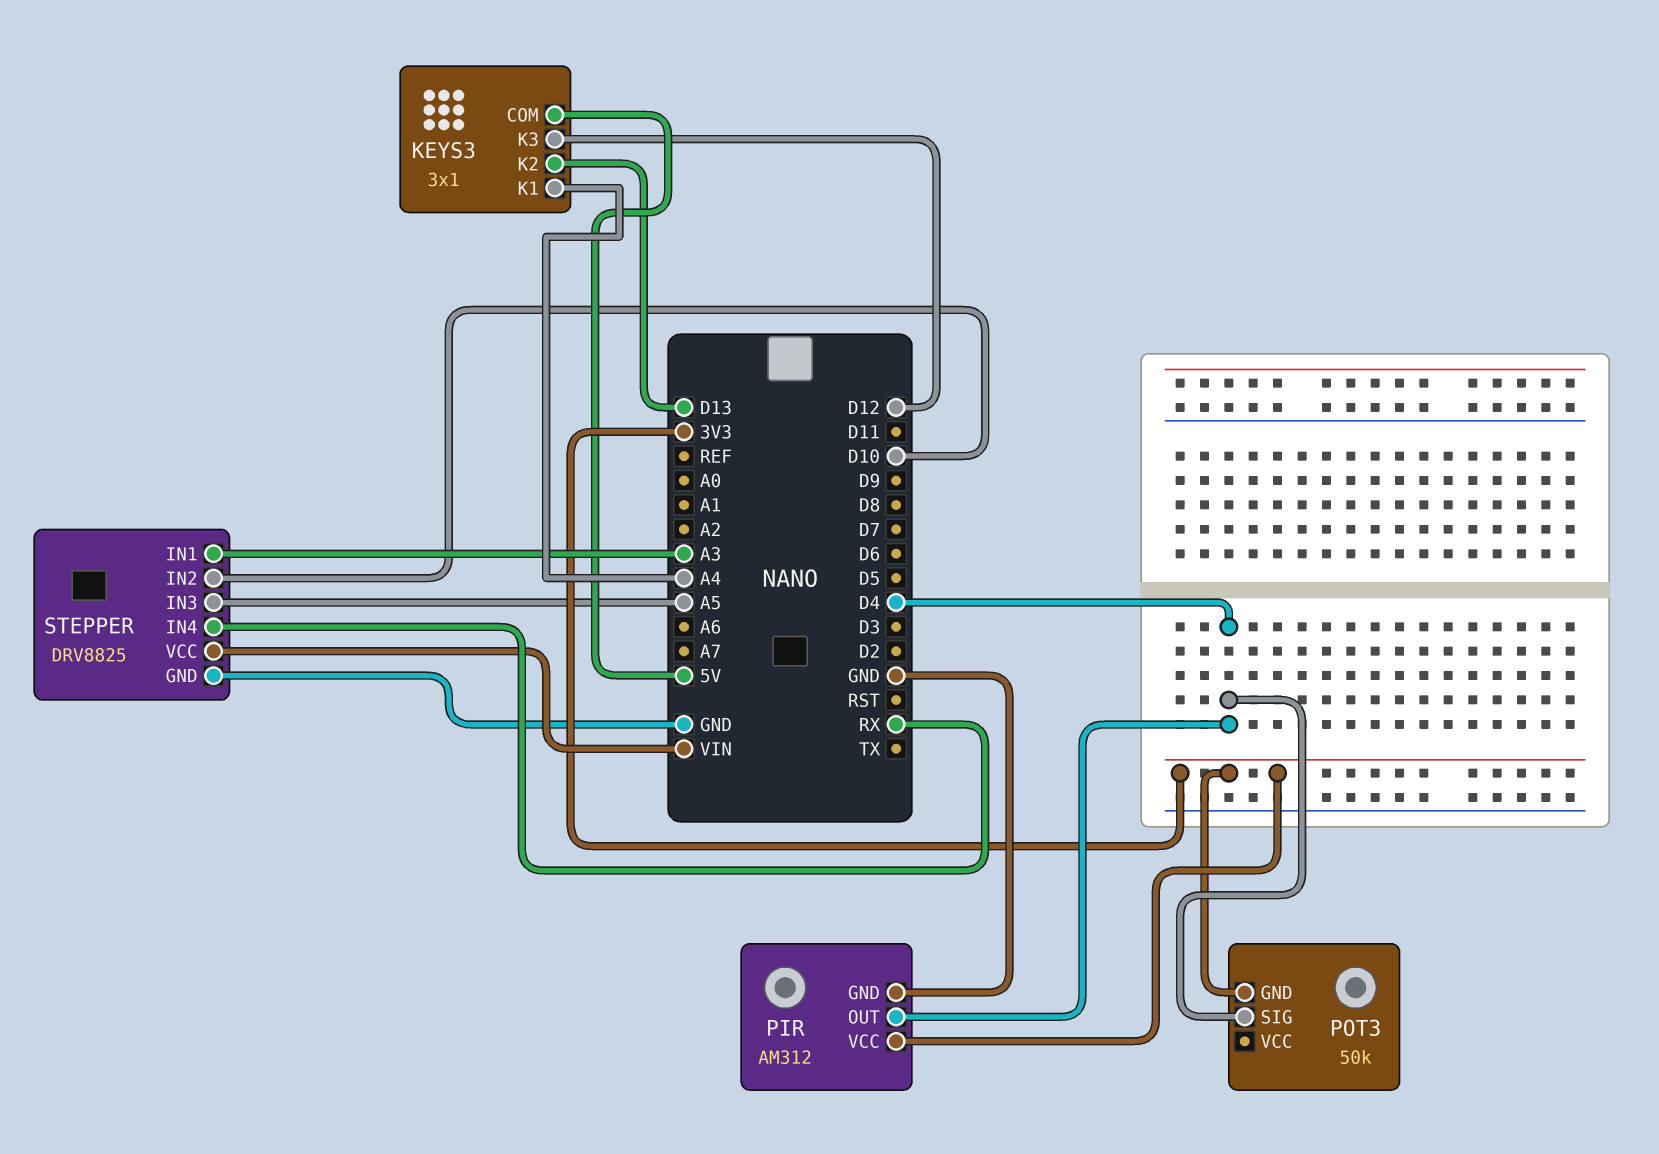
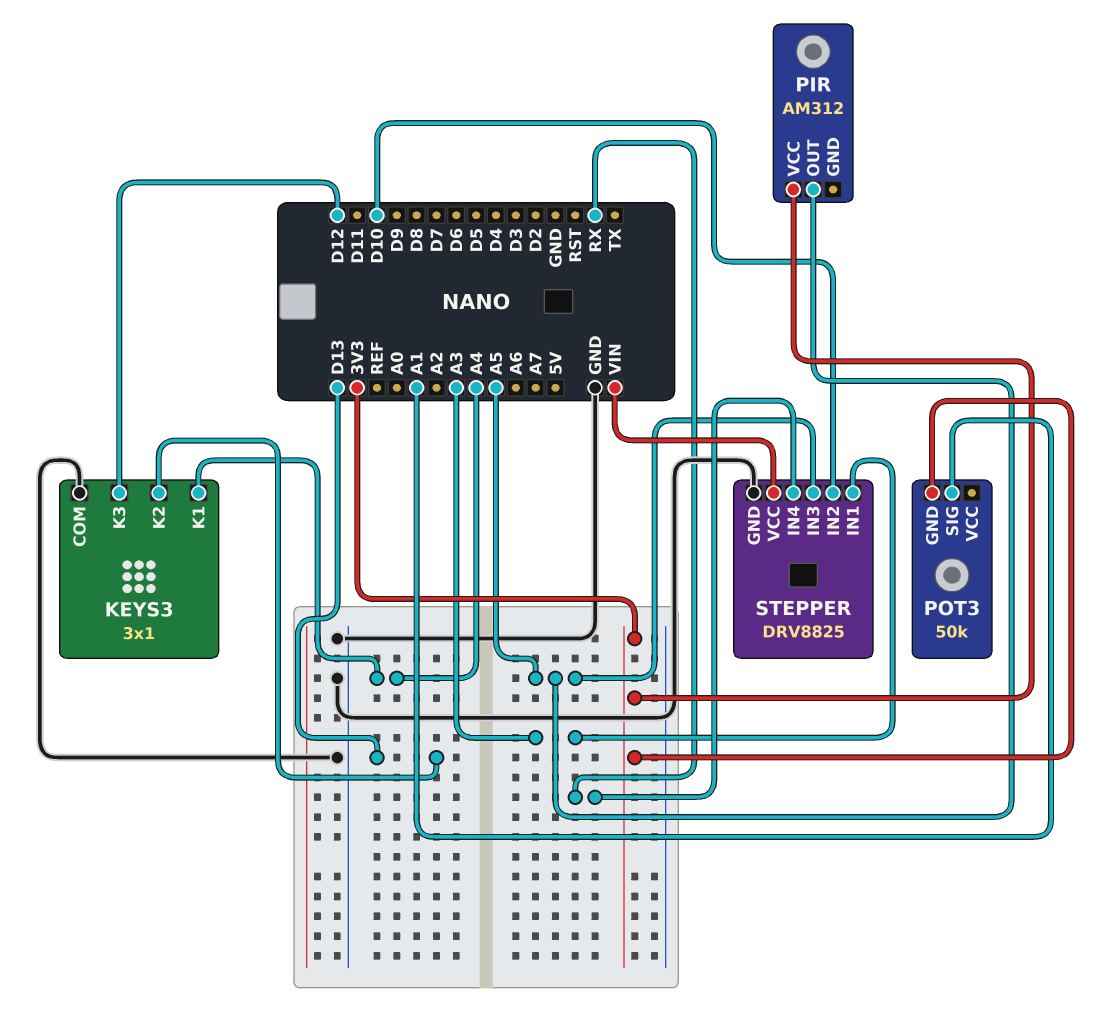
KEYS3 pin COM: 5V -> GND
PIR pin GND: GND -> none
PIR pin OUT: D4 -> A5
POT3 pin SIG: D4 -> A1

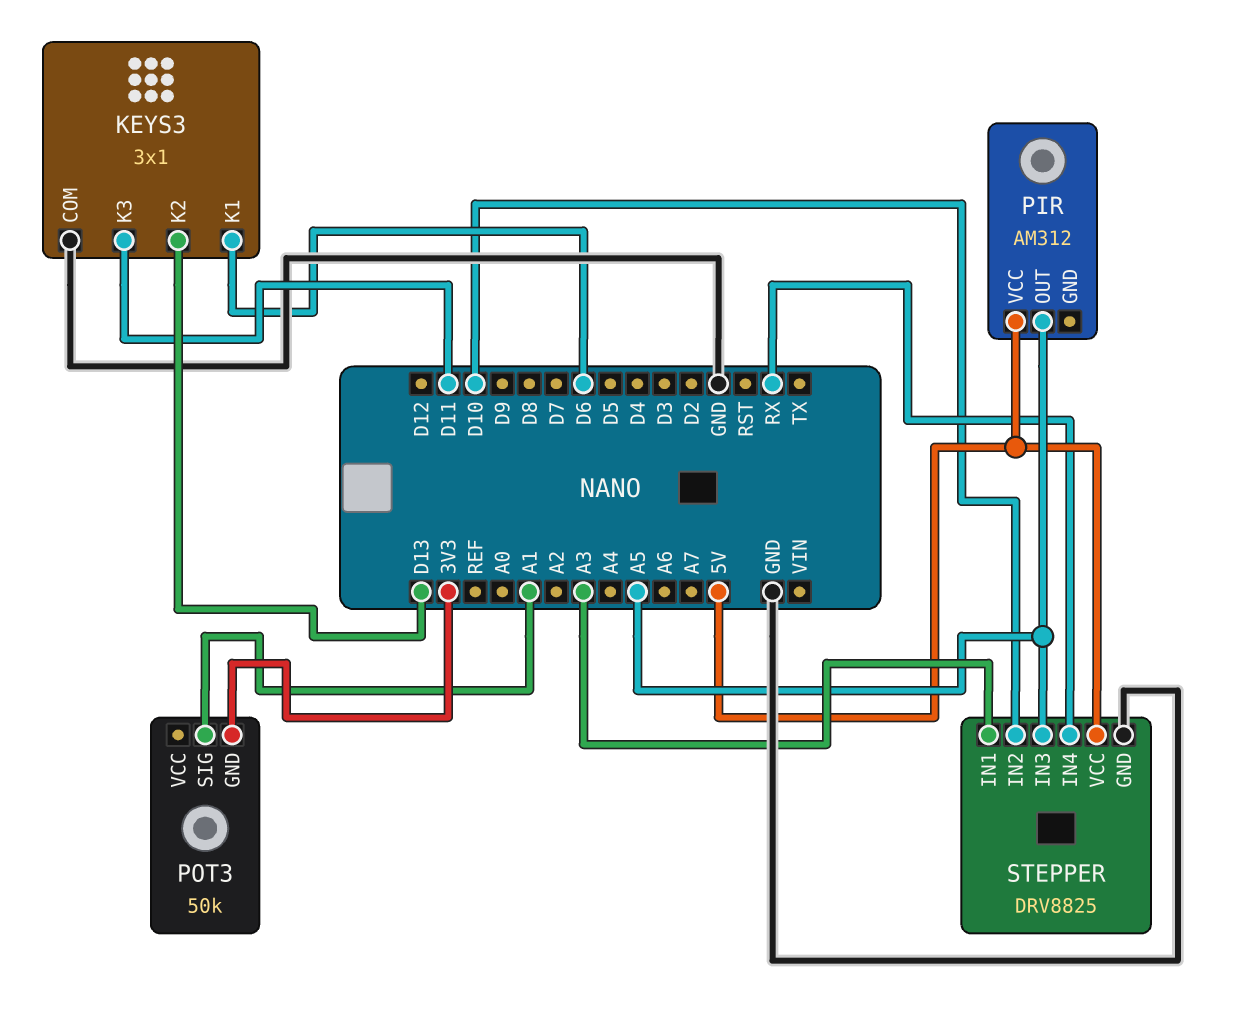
KEYS3 pin K1: A4 -> D6
KEYS3 pin K3: D12 -> D11
PIR pin VCC: 3V3 -> 5V
STEPPER pin VCC: VIN -> 5V

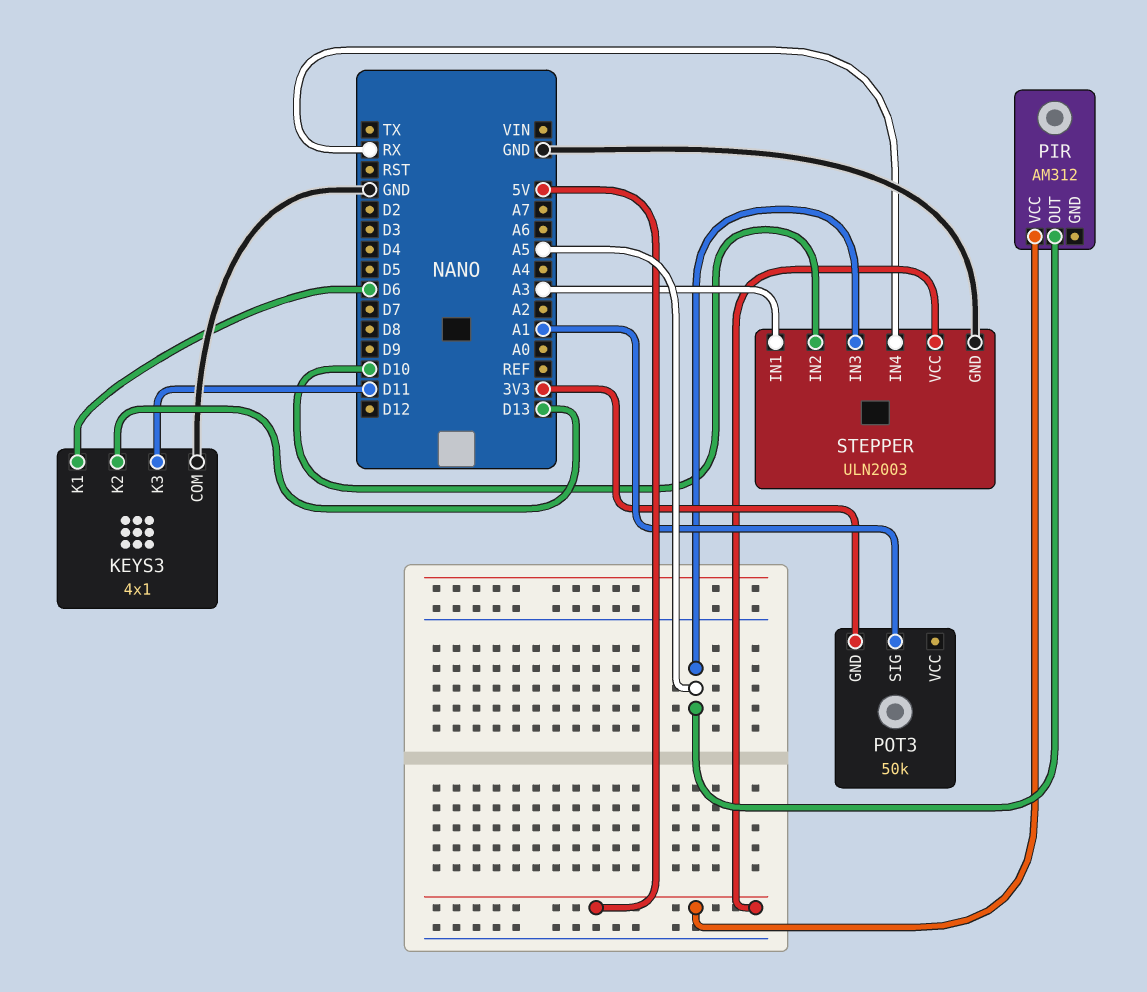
KEYS3: 3x1 -> 4x1
STEPPER: DRV8825 -> ULN2003

